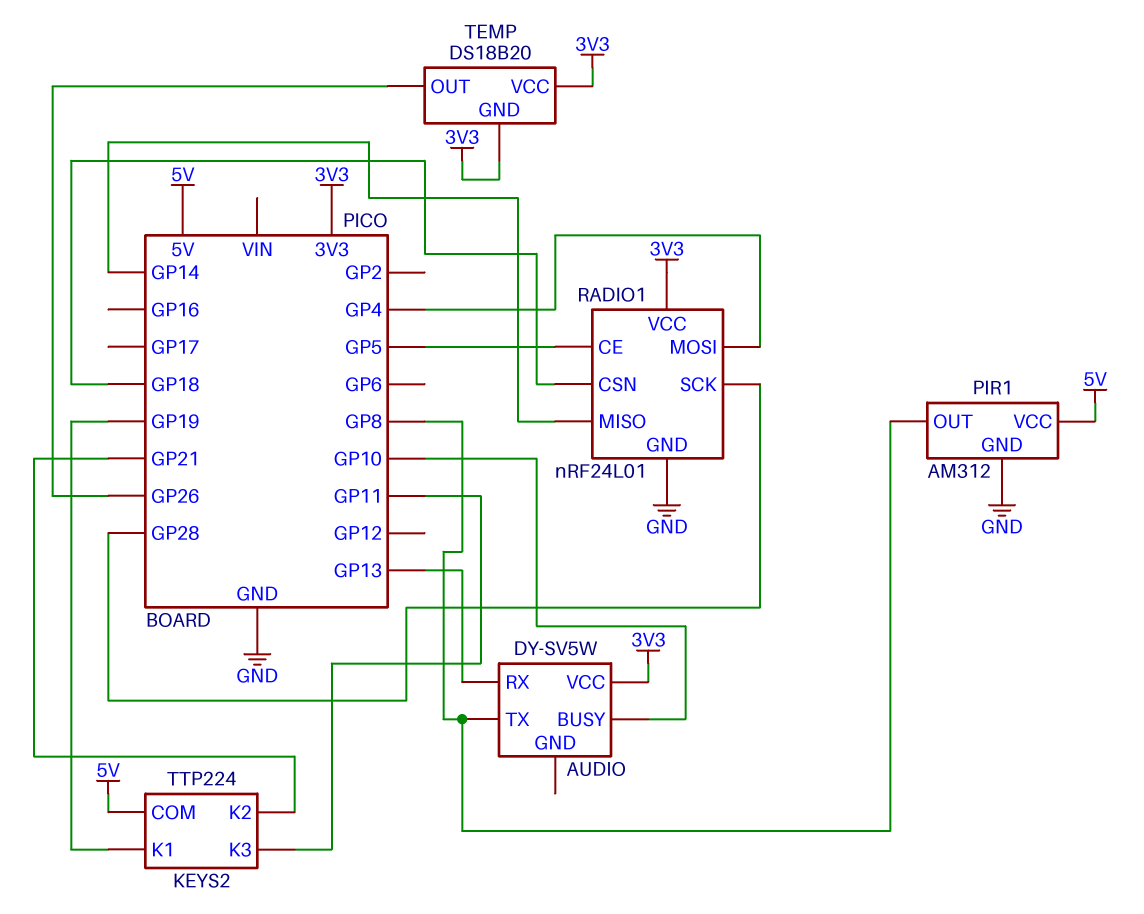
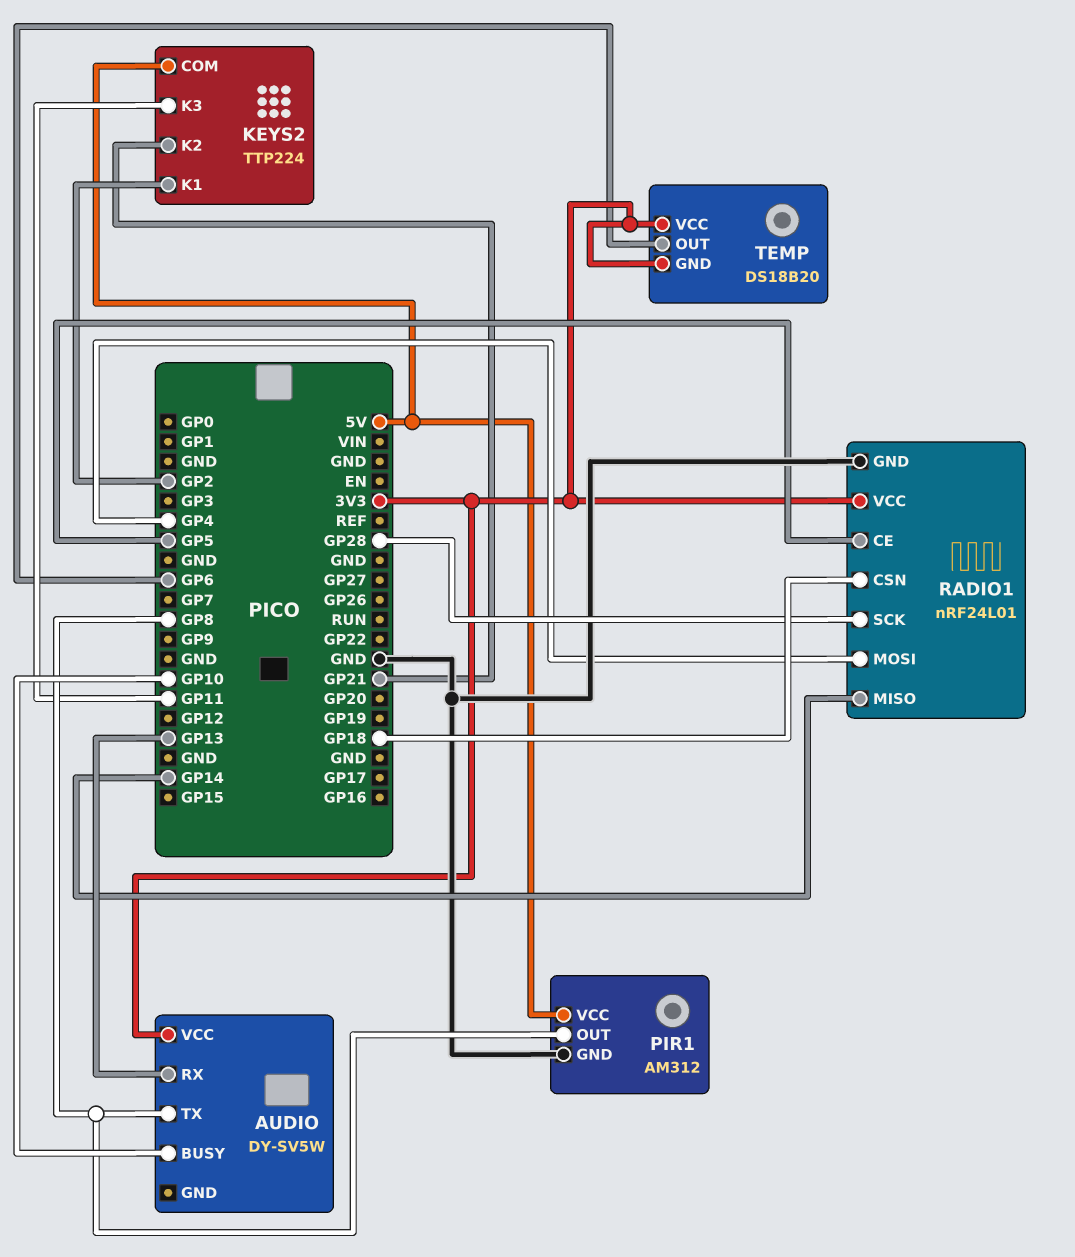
KEYS2 pin K1: GP19 -> GP2
TEMP pin OUT: GP26 -> GP6

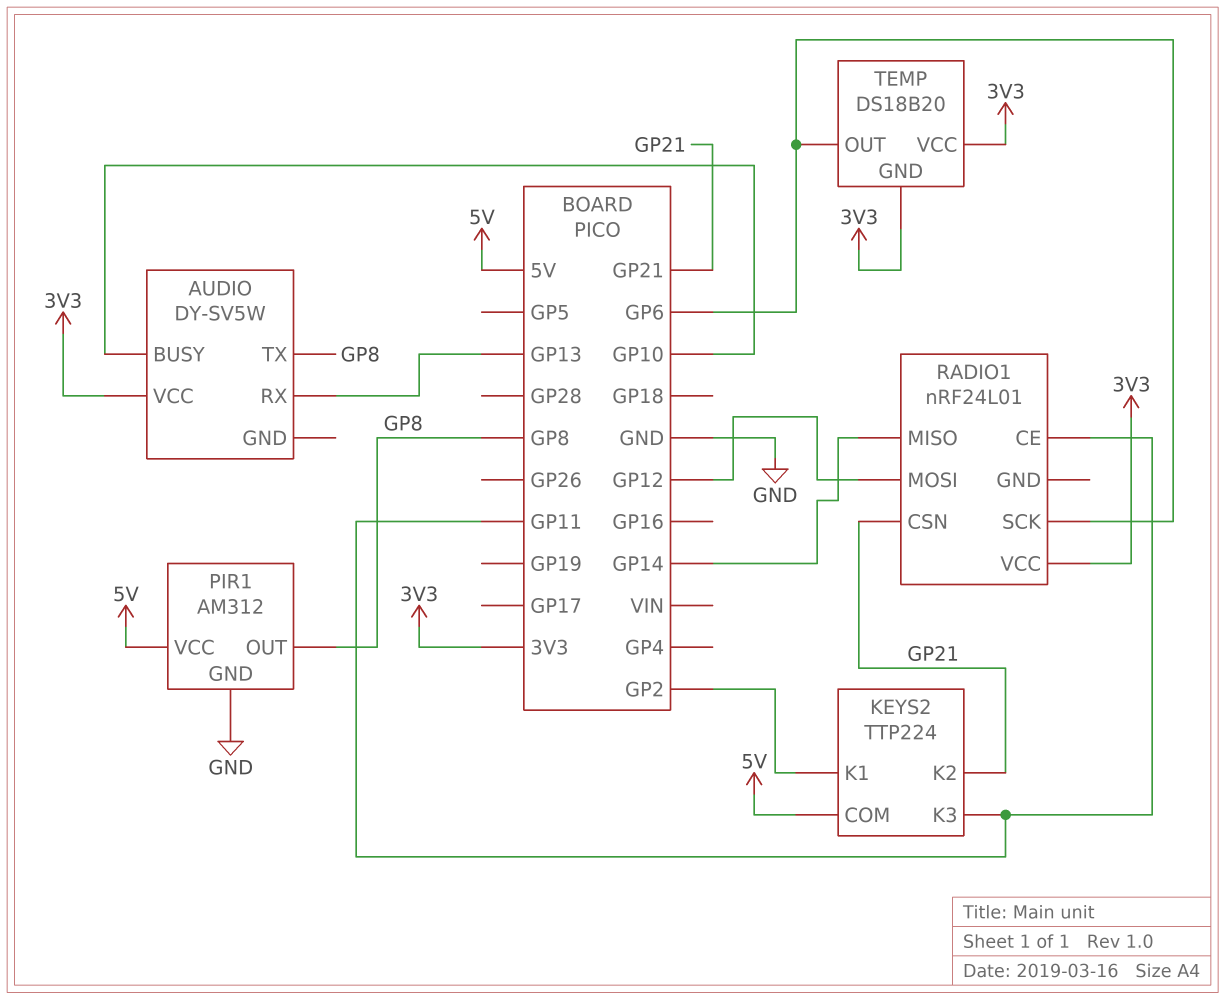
RADIO1 pin CE: GP5 -> GP11
RADIO1 pin CSN: GP18 -> GP21
RADIO1 pin GND: GND -> none
RADIO1 pin MOSI: GP4 -> GP12
RADIO1 pin SCK: GP28 -> GP6

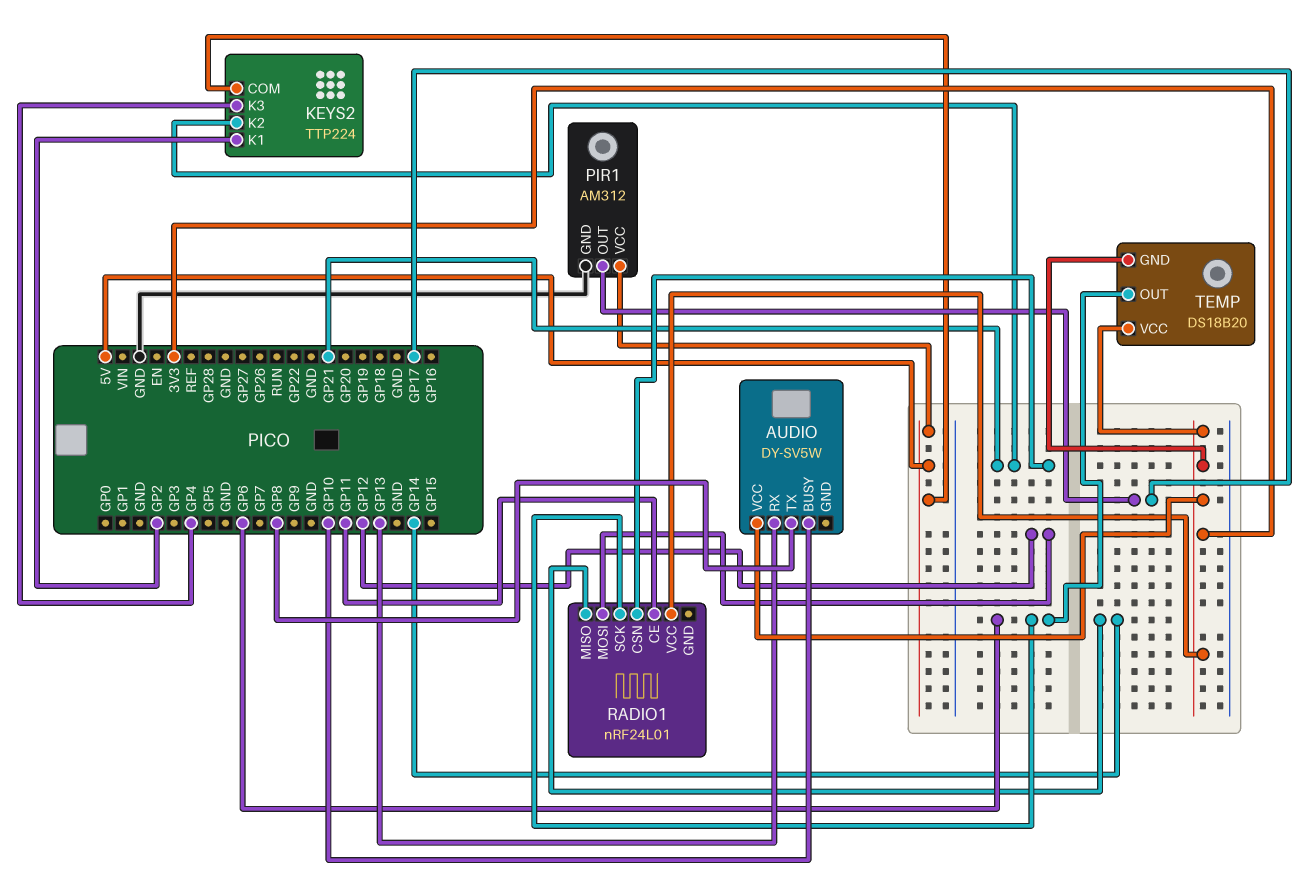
KEYS2 pin K3: GP11 -> GP4
PIR1 pin OUT: GP8 -> GP17

